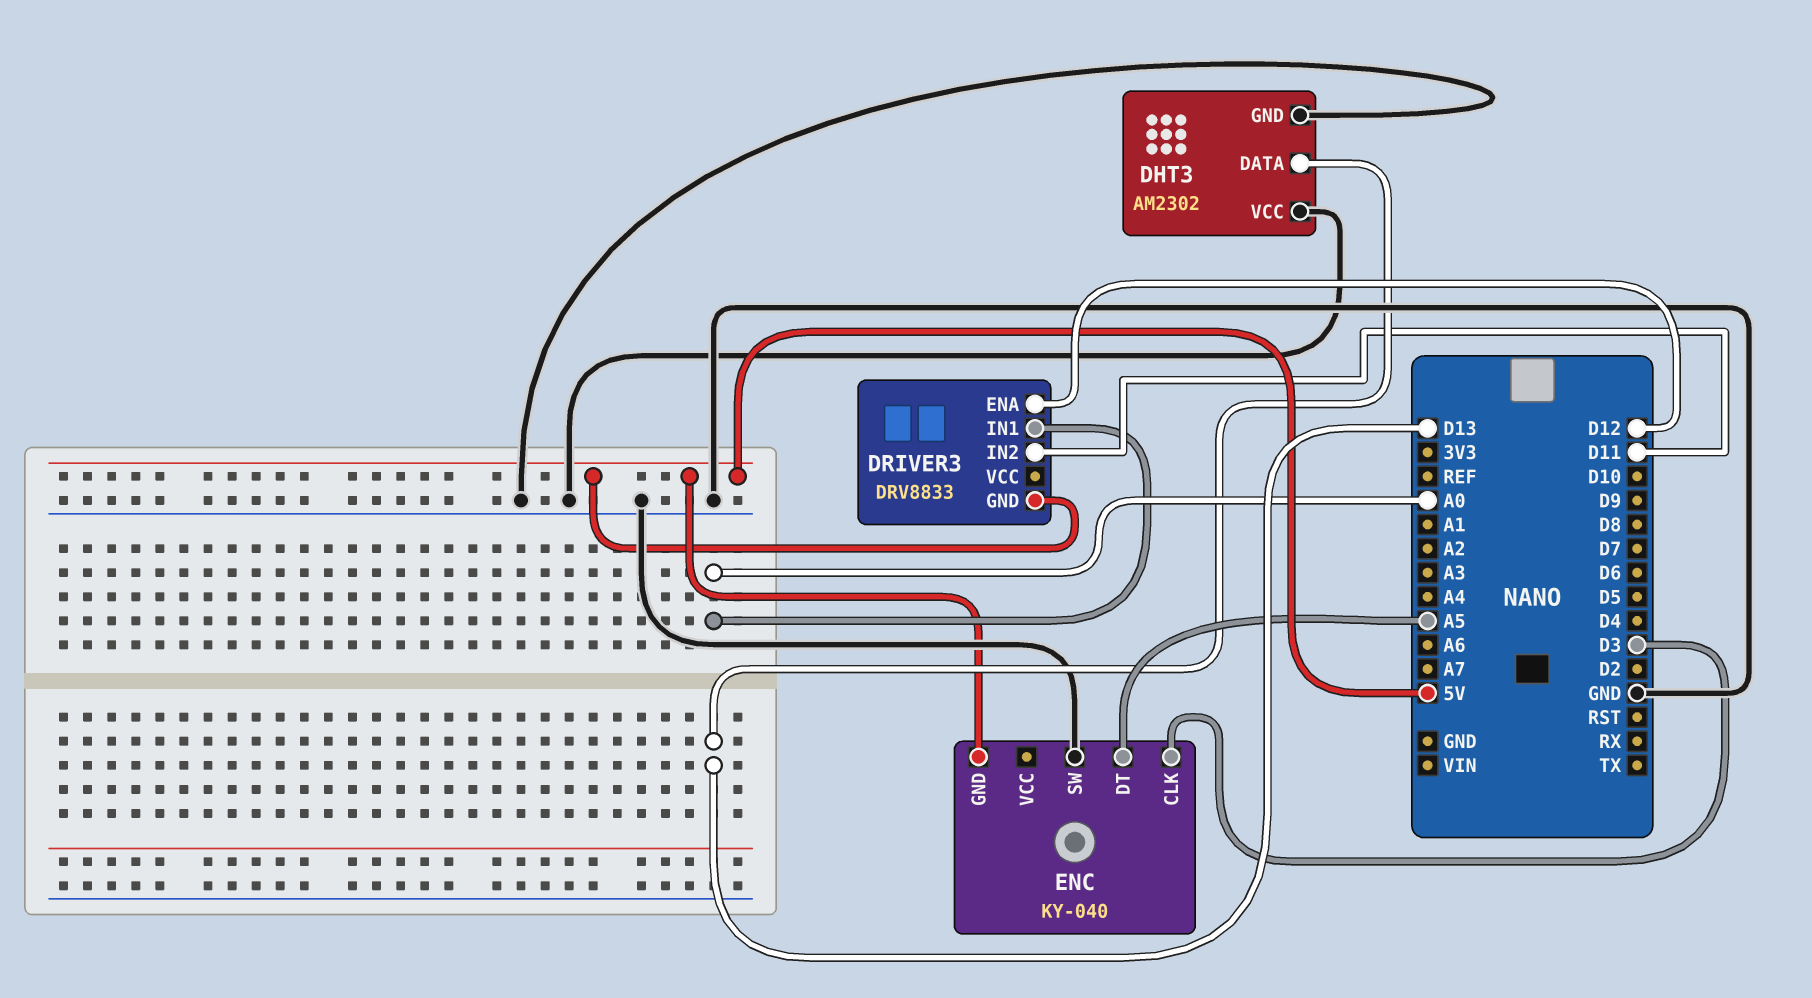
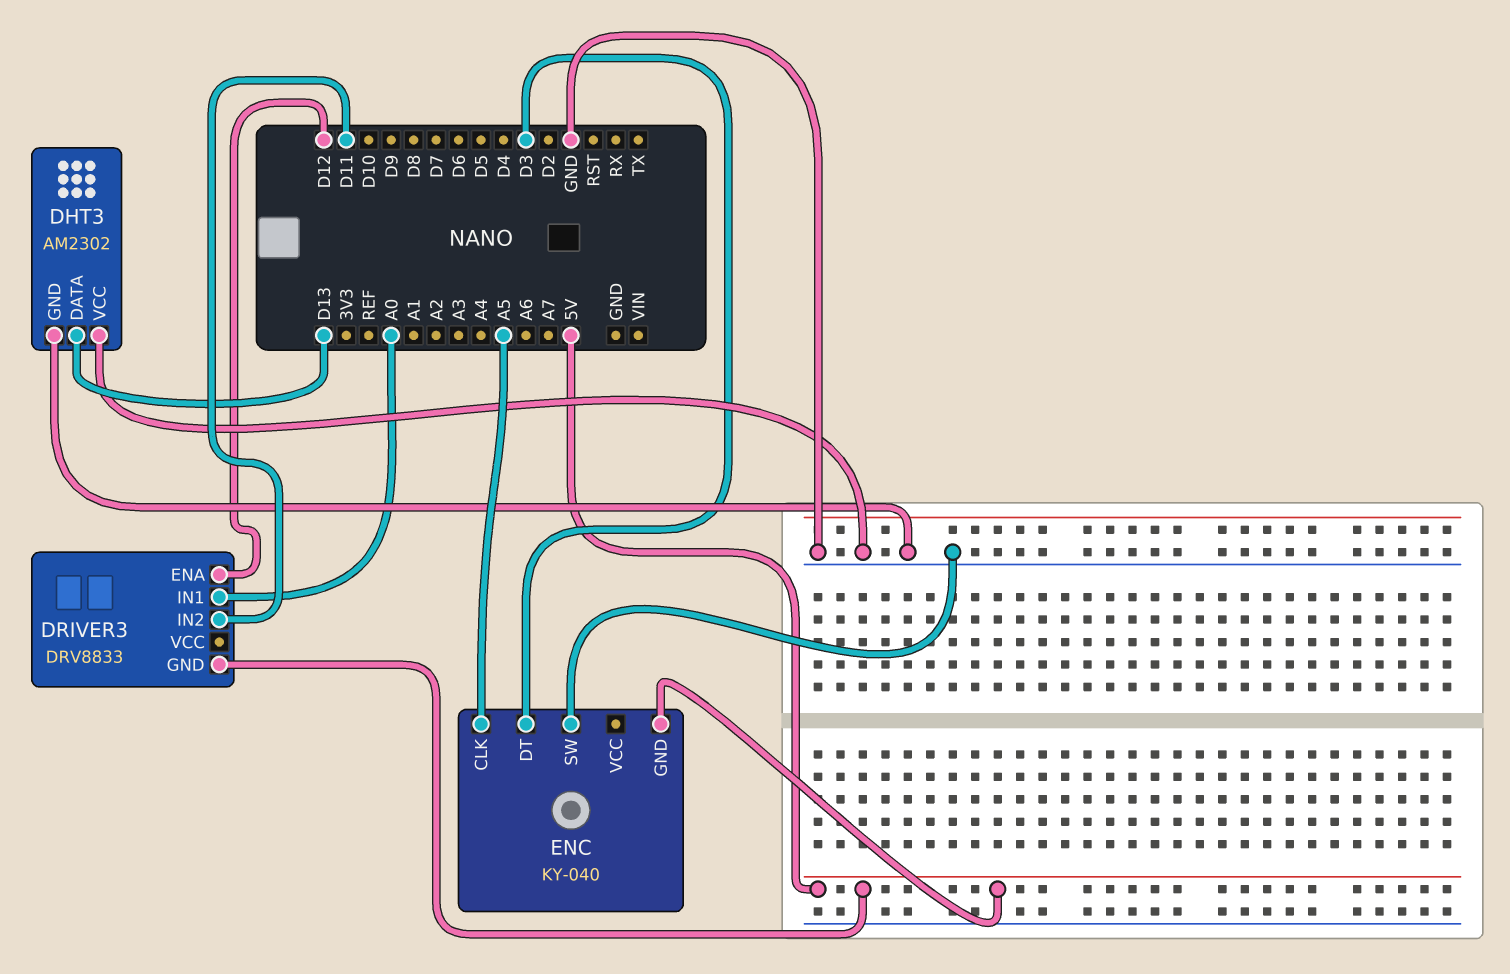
ENC pin CLK: D3 -> A5
ENC pin DT: A5 -> D3

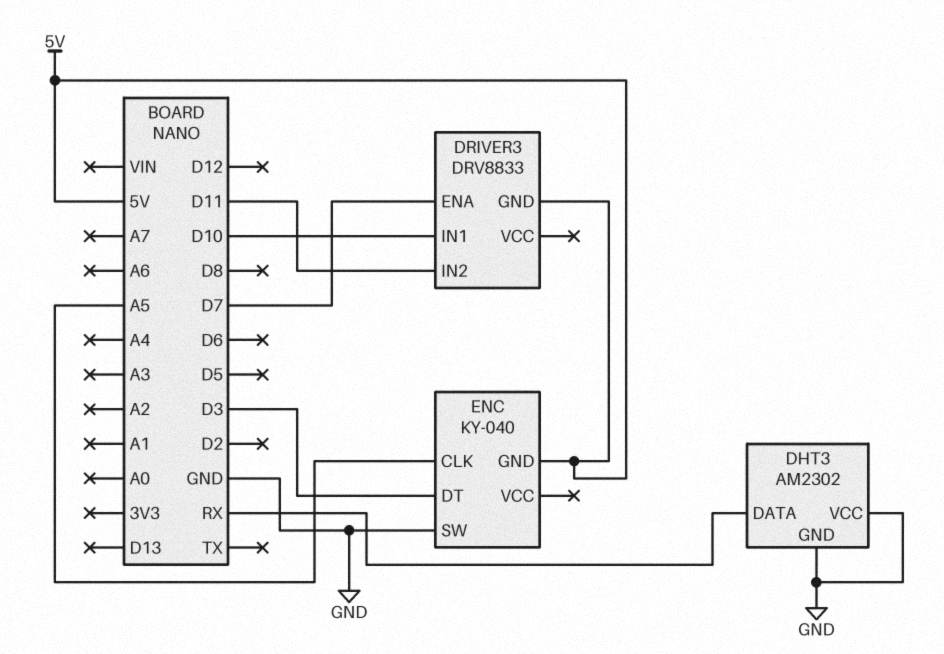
DHT3 pin DATA: D13 -> RX
DRIVER3 pin ENA: D12 -> D7
DRIVER3 pin IN1: A0 -> D10

